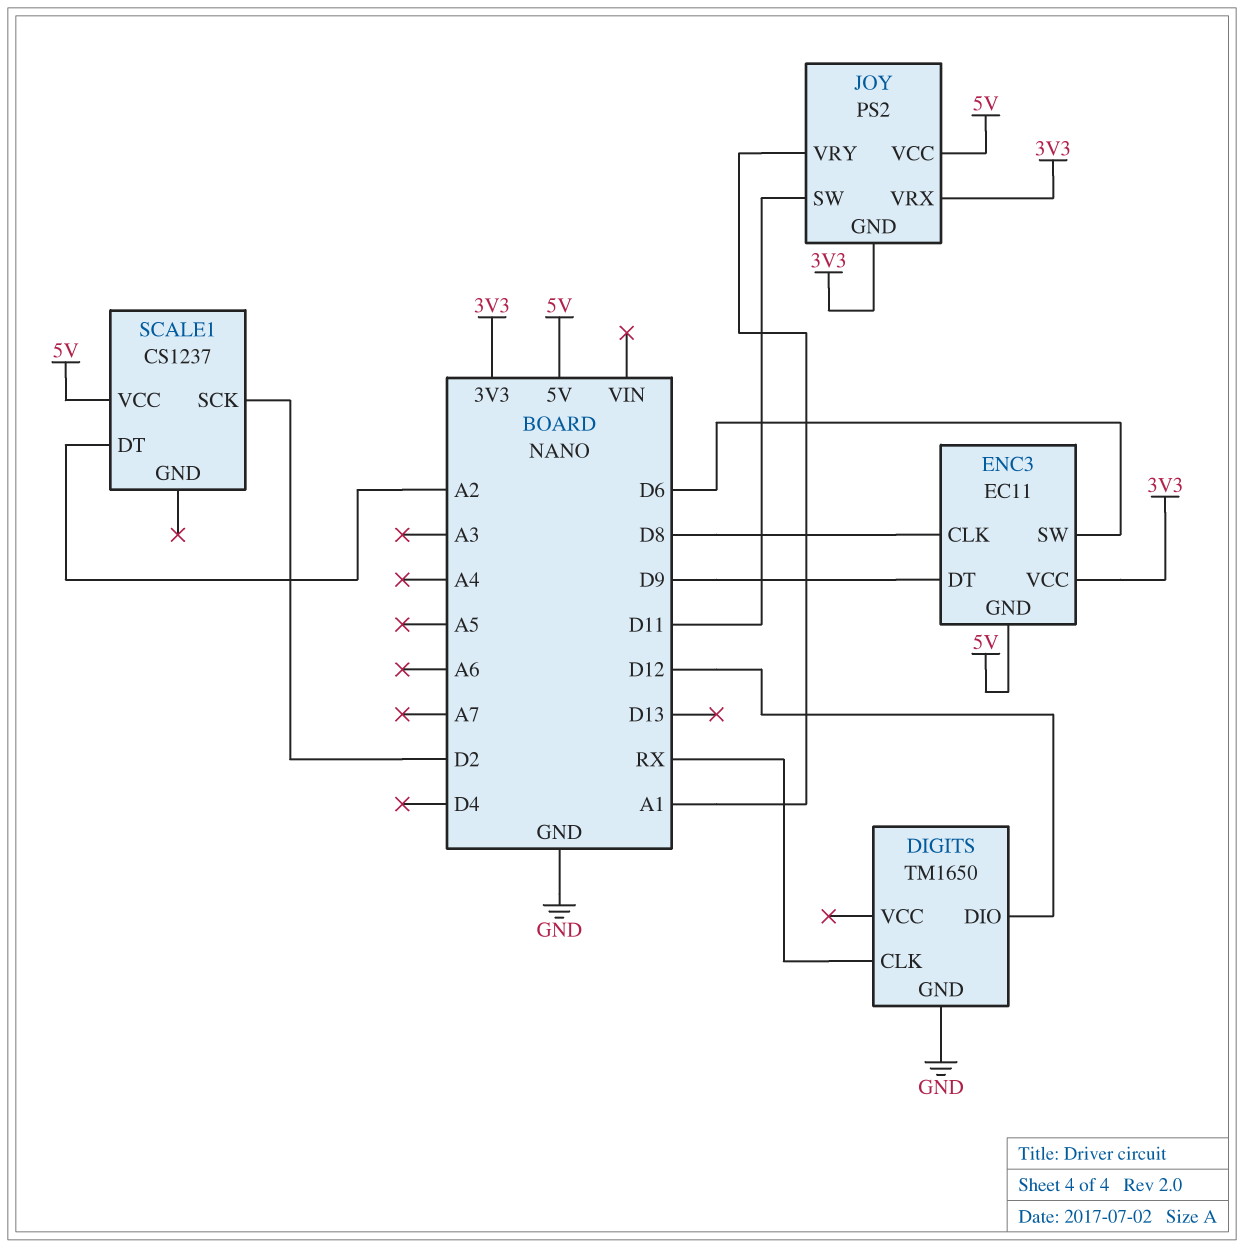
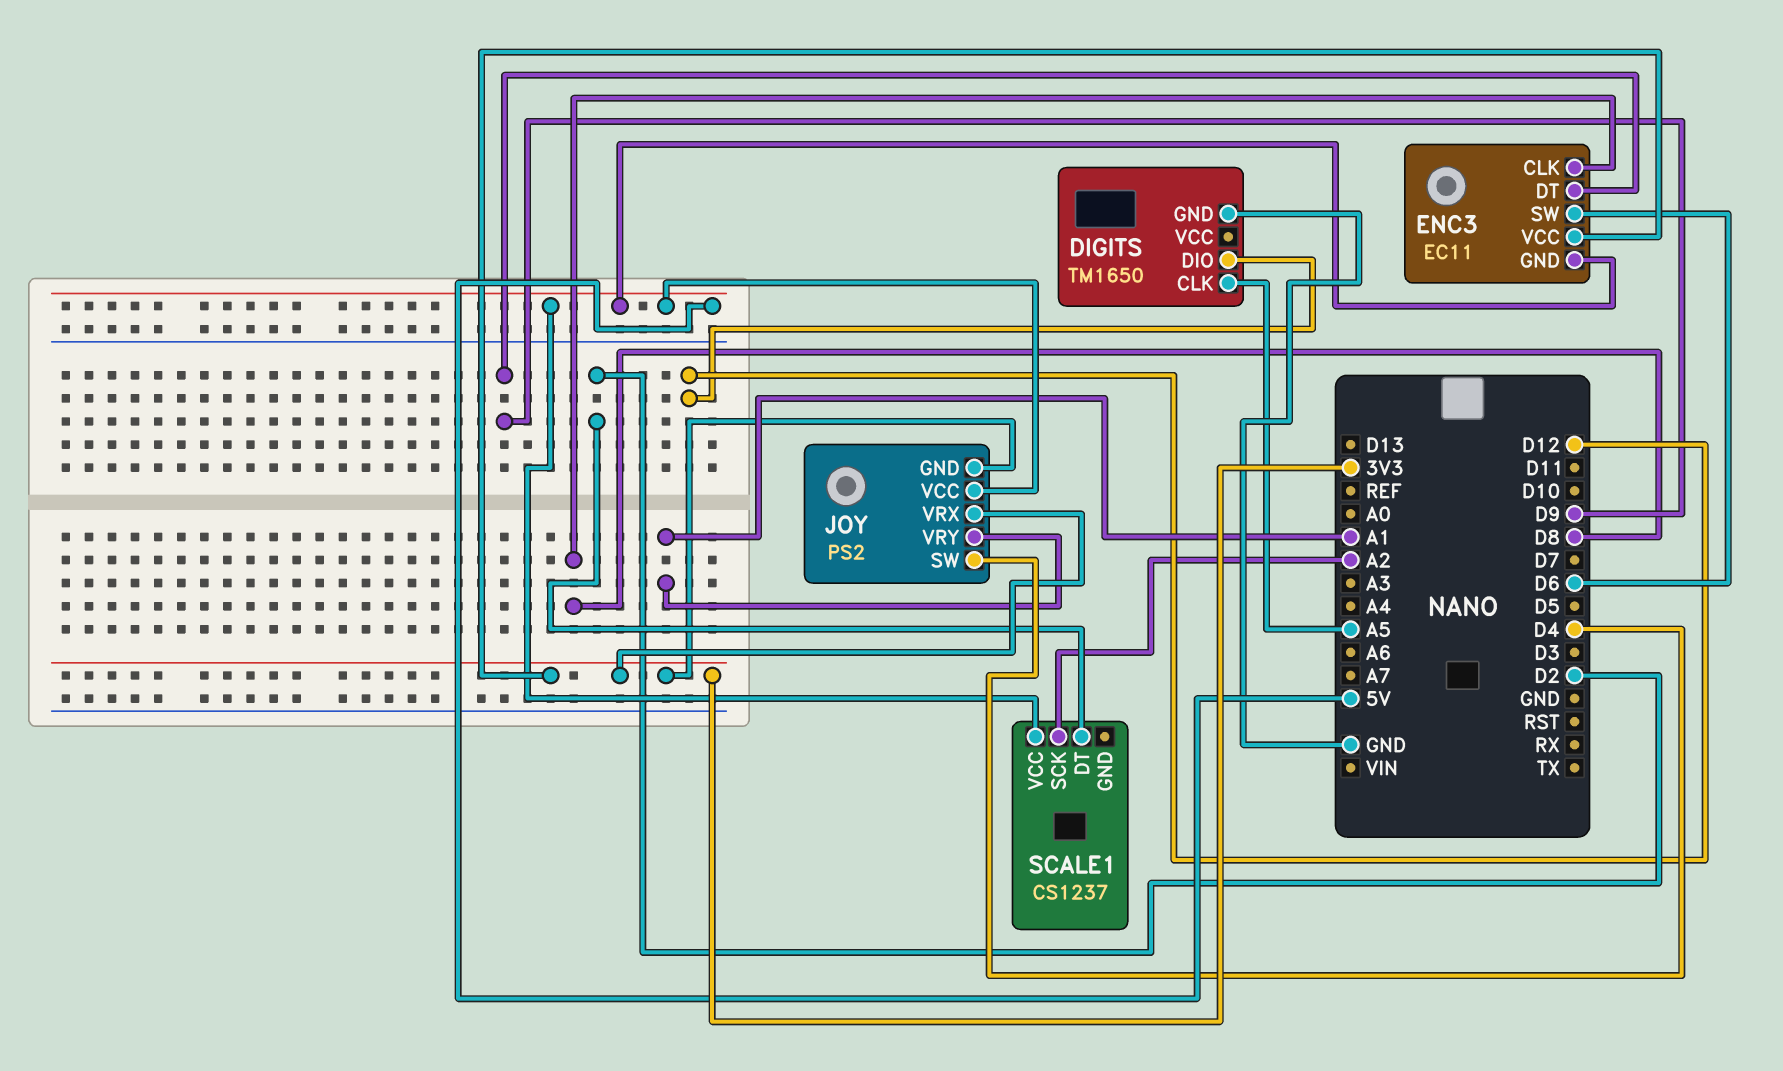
DIGITS pin CLK: RX -> A5
JOY pin SW: D11 -> D4
SCALE1 pin DT: A2 -> D2
SCALE1 pin SCK: D2 -> A2

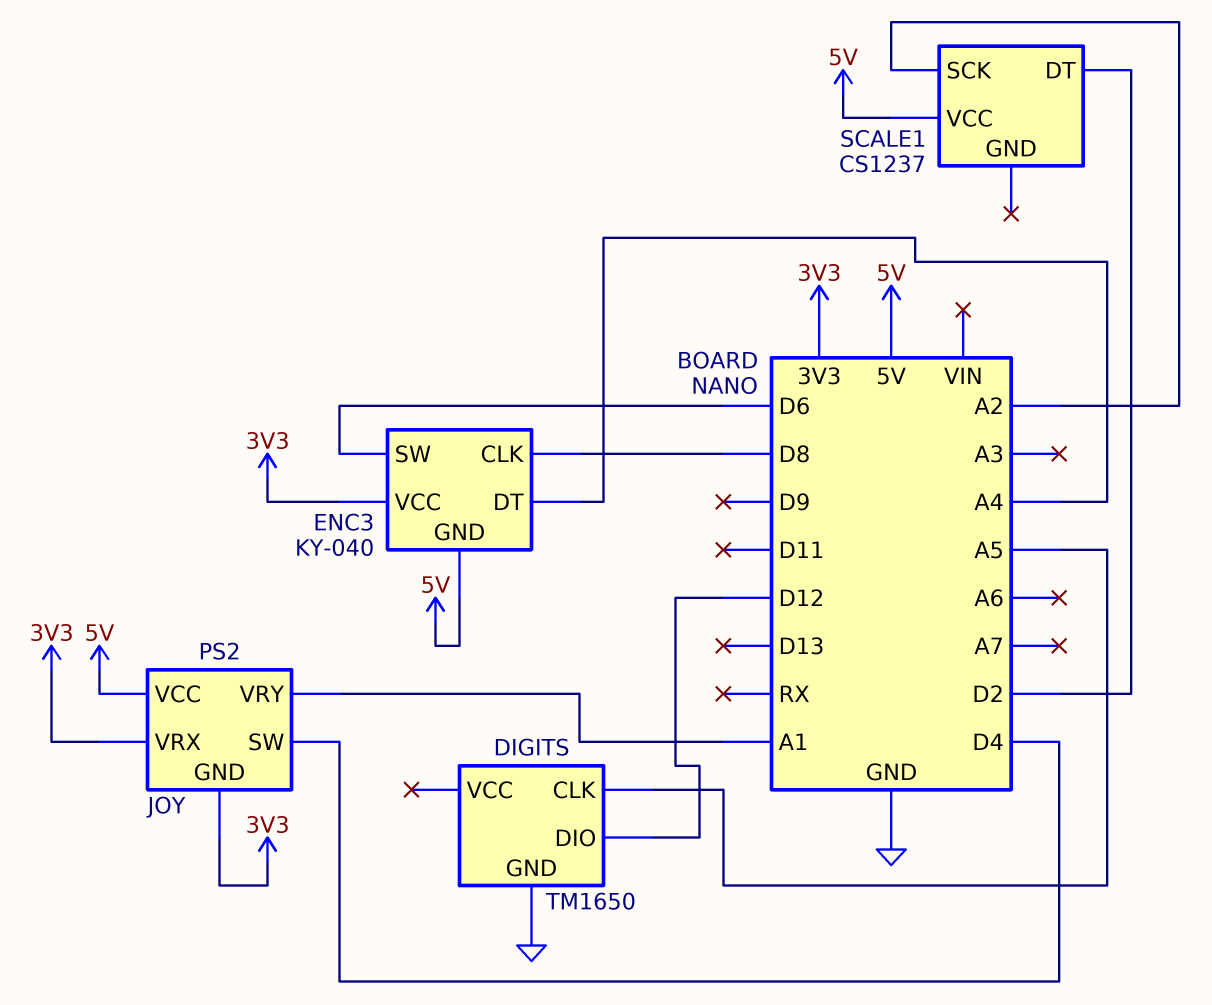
ENC3: EC11 -> KY-040
ENC3 pin DT: D9 -> A4

